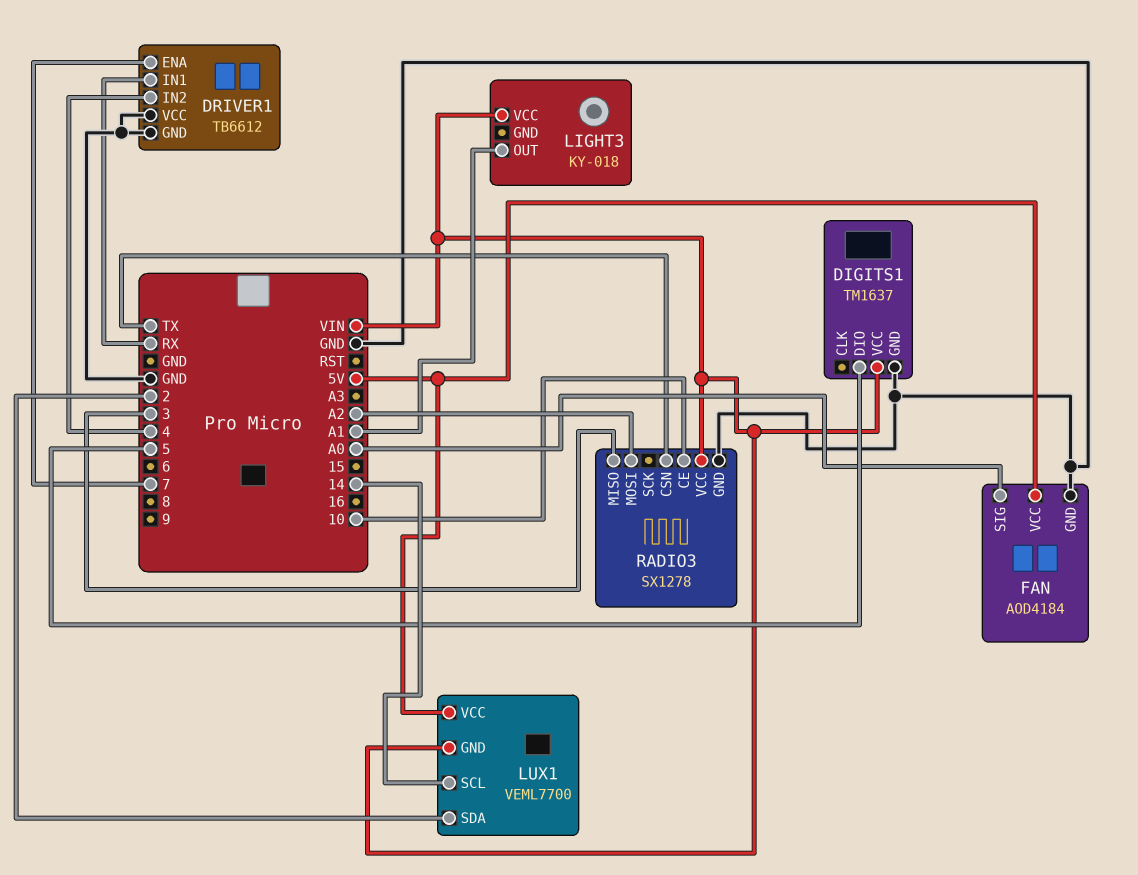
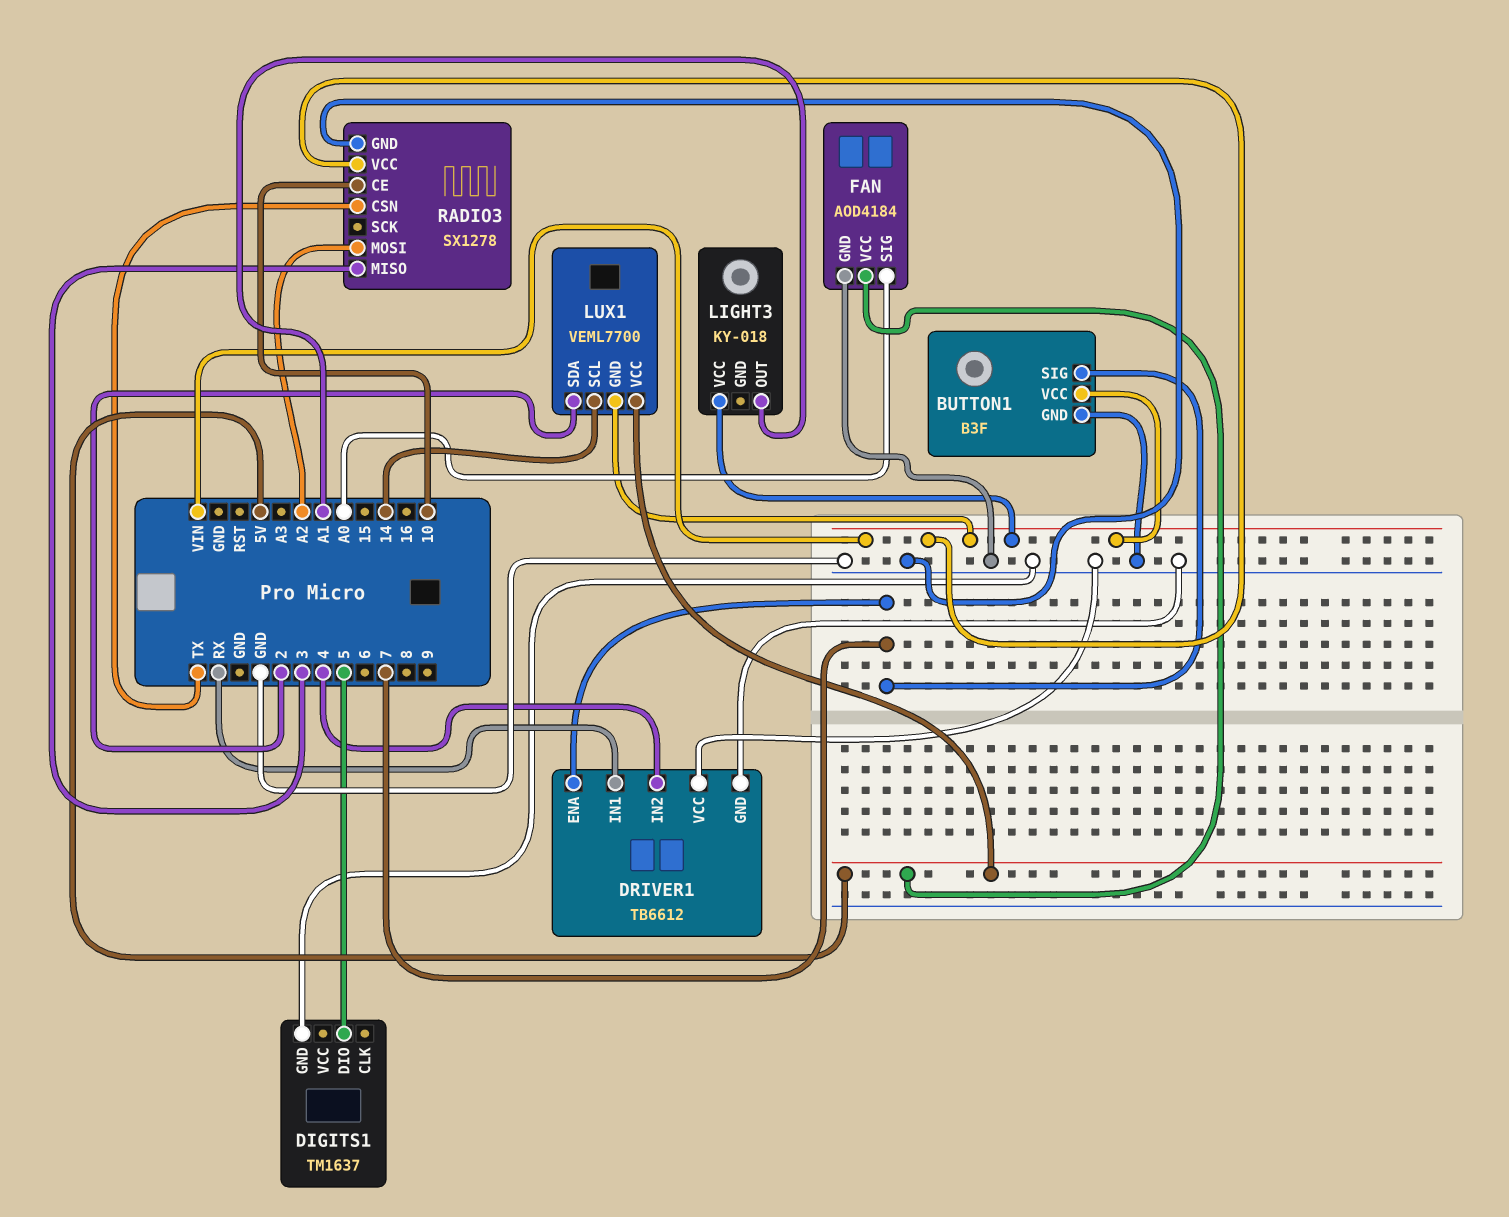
BUTTON1: none -> B3F
BUTTON1 pin GND: none -> GND
BUTTON1 pin SIG: none -> 7
BUTTON1 pin VCC: none -> VIN
DIGITS1 pin VCC: VIN -> none

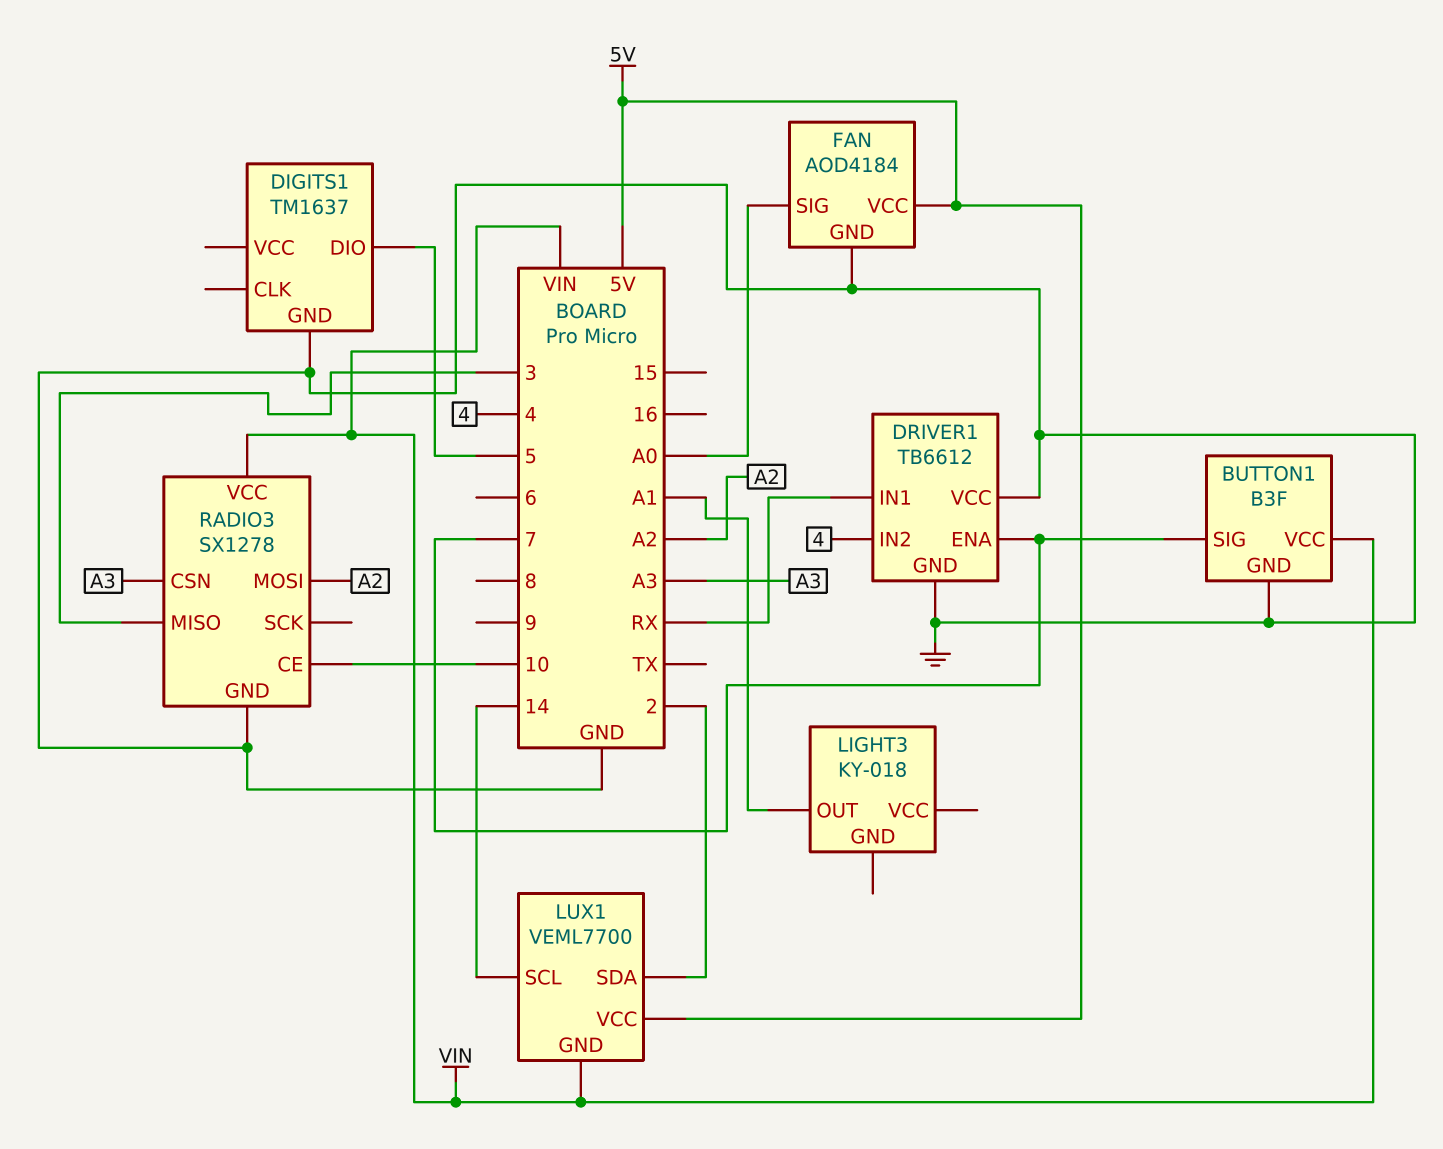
LIGHT3 pin VCC: VIN -> none
RADIO3 pin CSN: TX -> A3

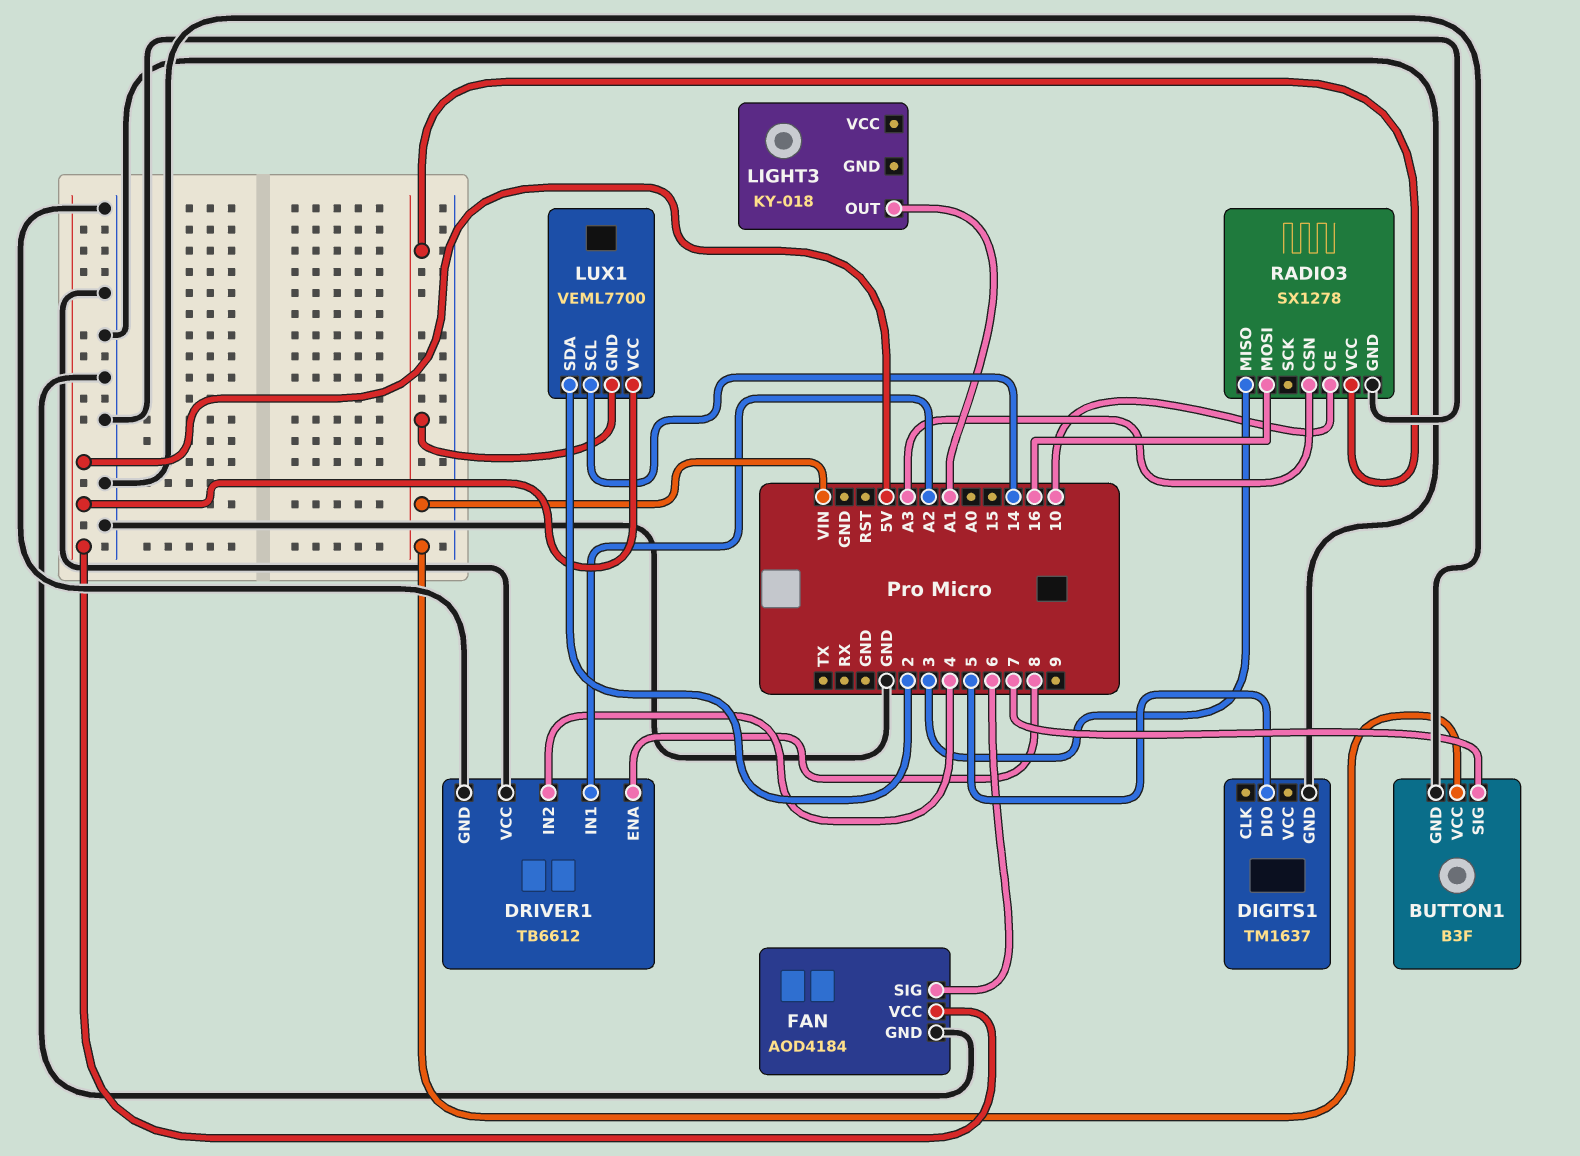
DRIVER1 pin ENA: 7 -> 8
DRIVER1 pin IN1: RX -> A2
FAN pin SIG: A0 -> 6
RADIO3 pin MOSI: A2 -> 16

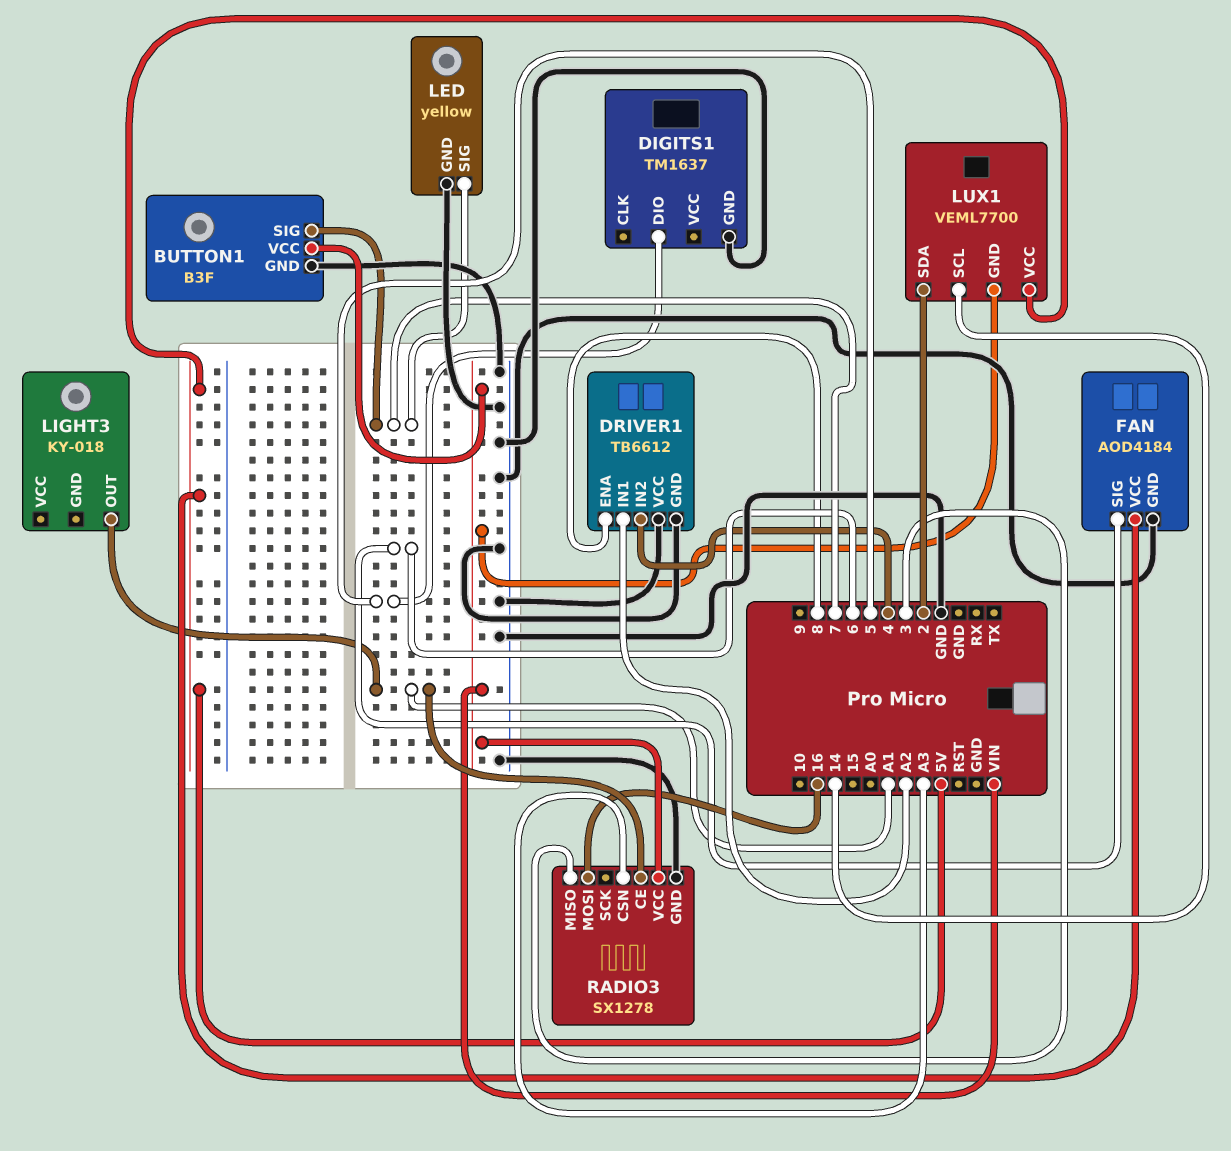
LED: none -> yellow
LED pin GND: none -> GND
LED pin SIG: none -> 7
RADIO3 pin CE: 10 -> A1

